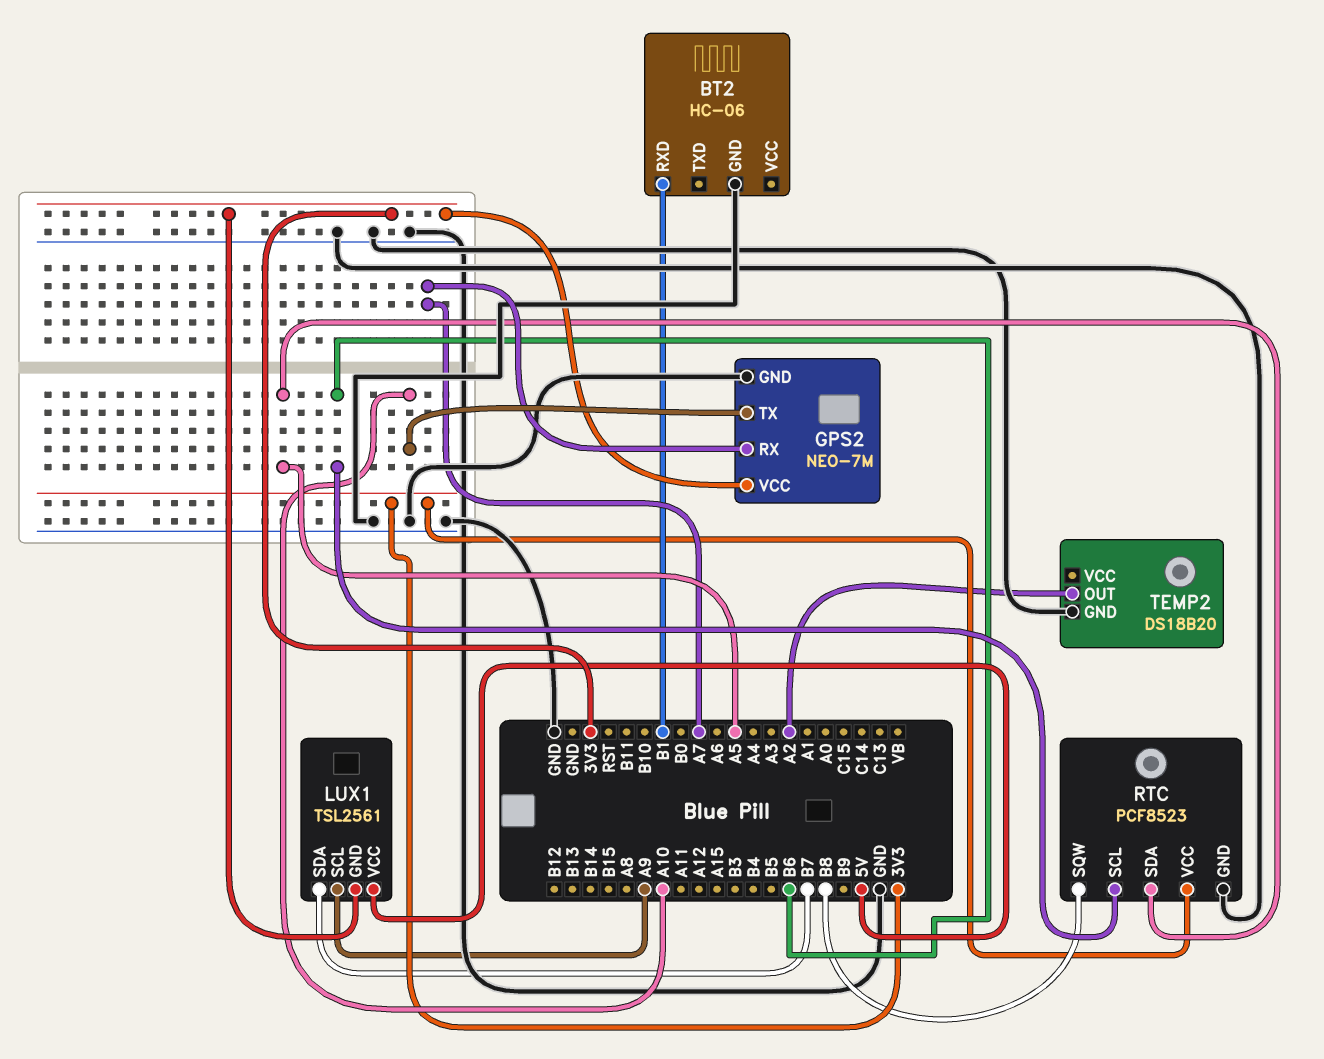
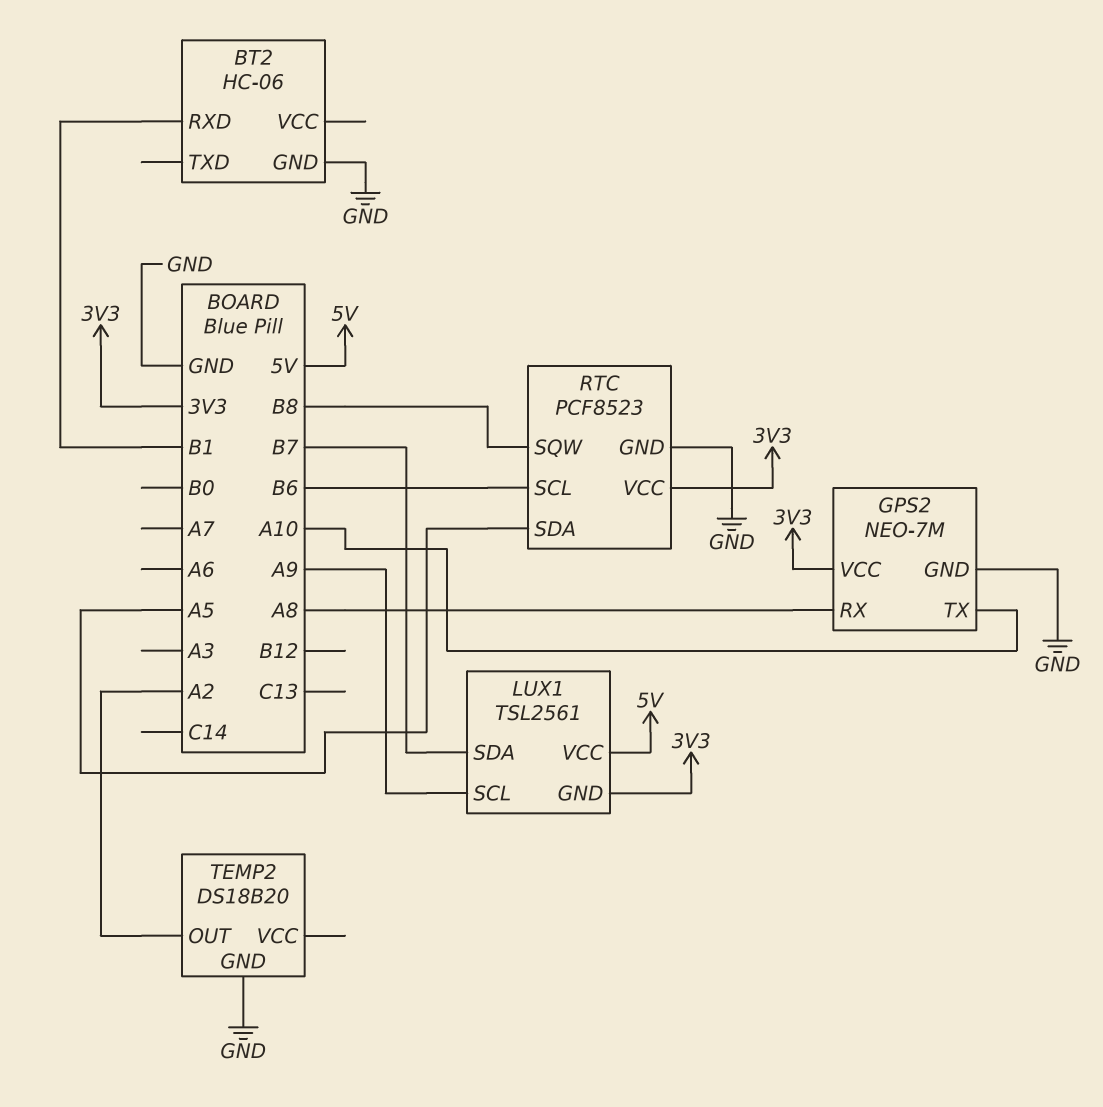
GPS2 pin RX: A7 -> A8

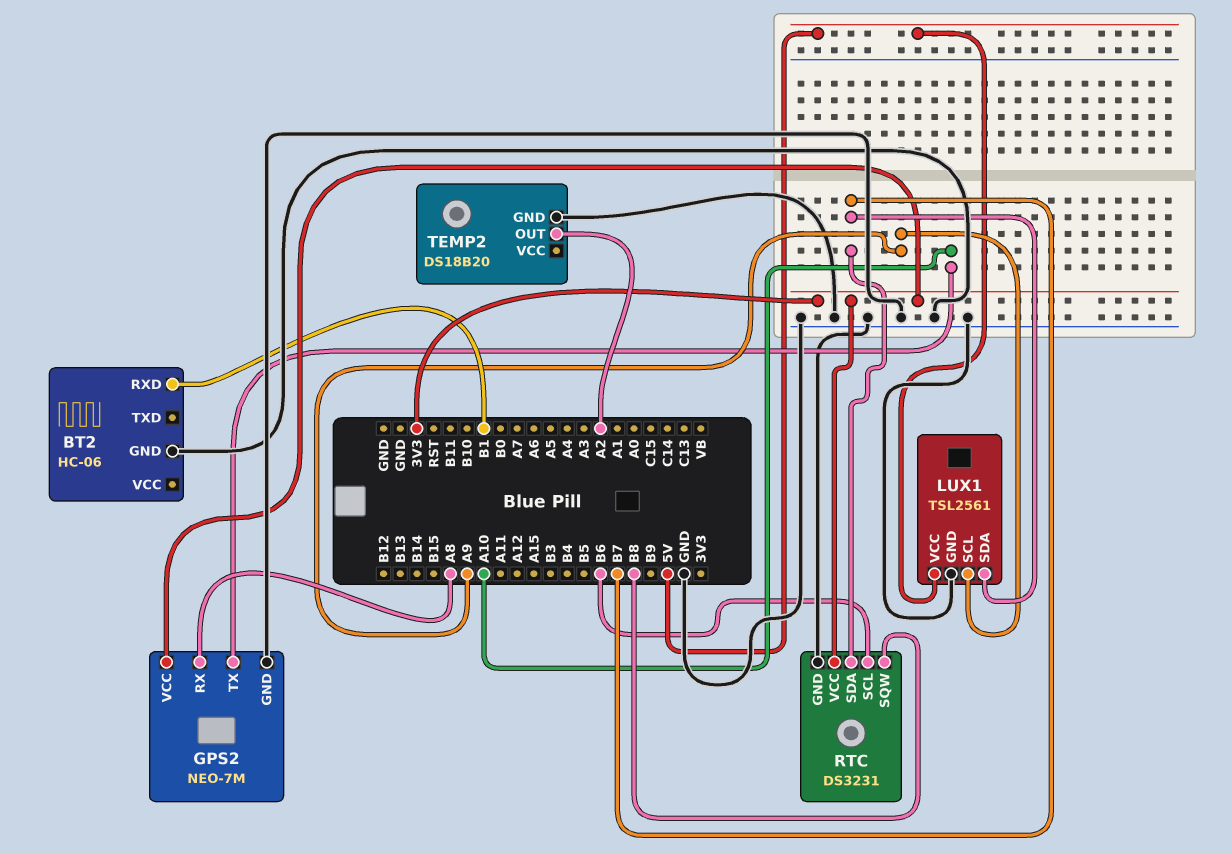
LUX1 pin GND: 3V3 -> GND
RTC: PCF8523 -> DS3231
RTC pin SDA: A5 -> B7

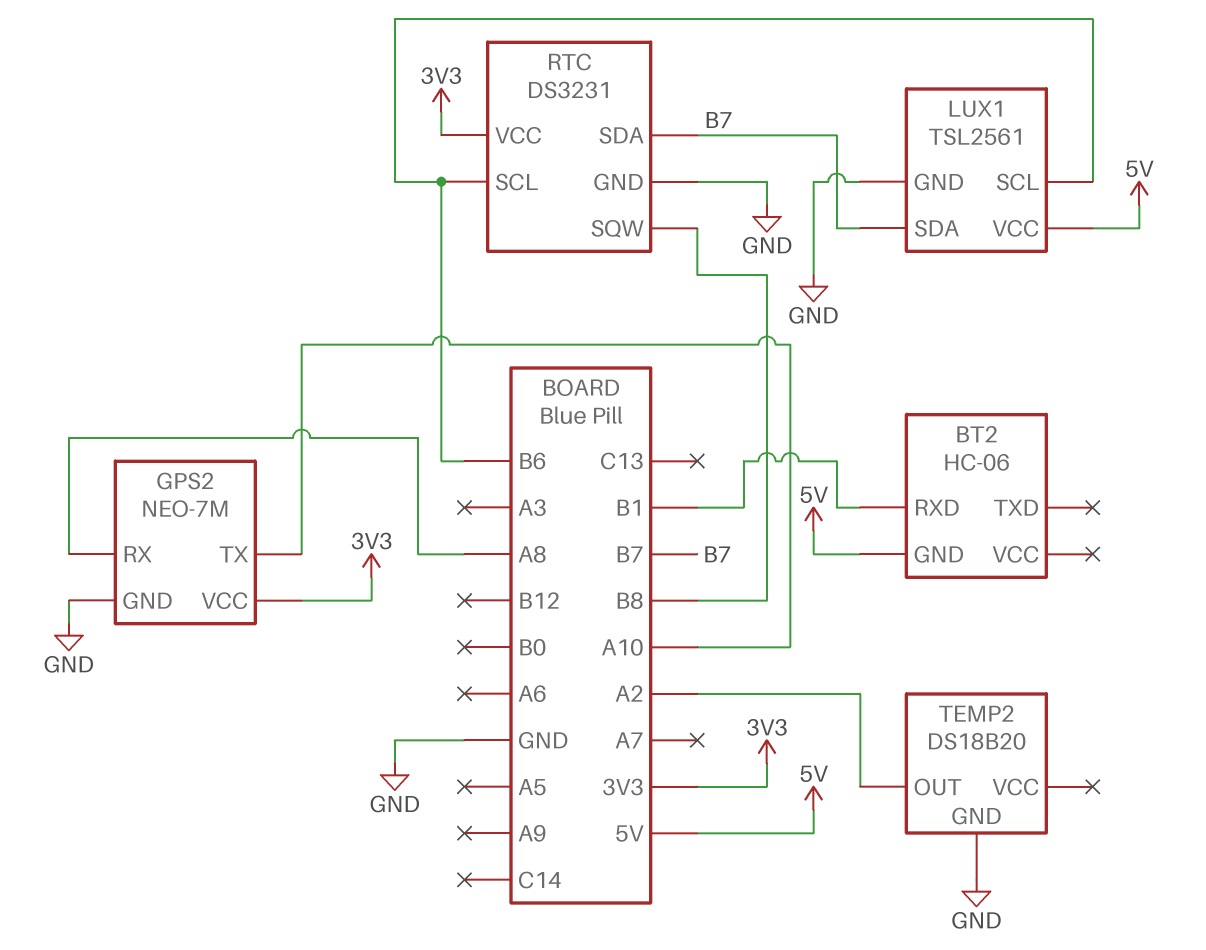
BT2 pin GND: GND -> 5V
LUX1 pin SCL: A9 -> B6

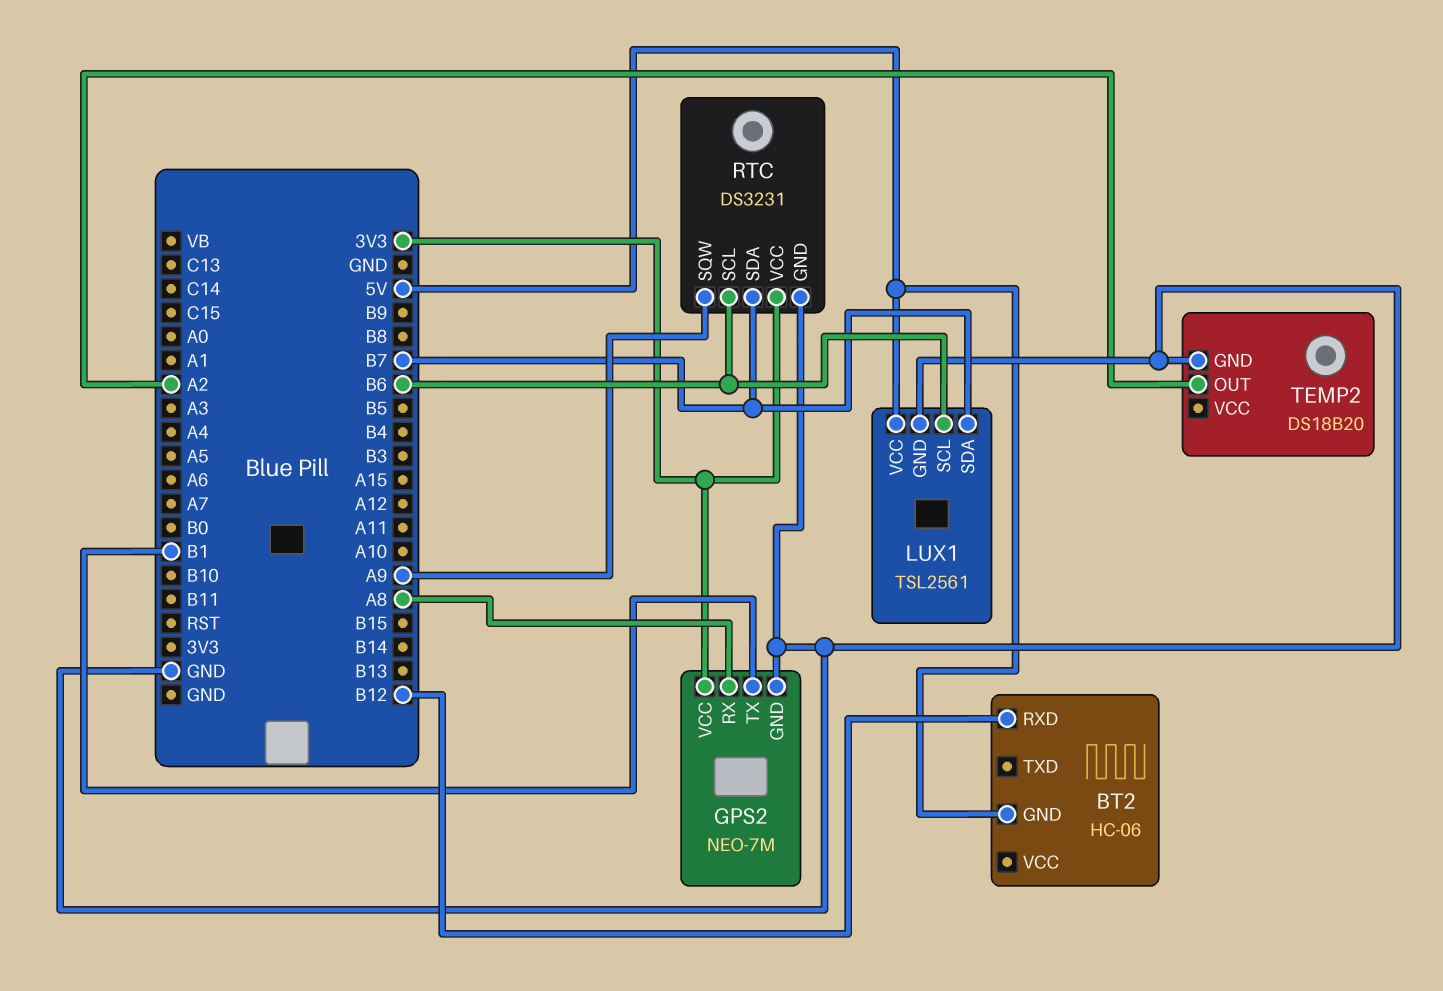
BT2 pin RXD: B1 -> B12
GPS2 pin TX: A10 -> B1
RTC pin SQW: B8 -> A9

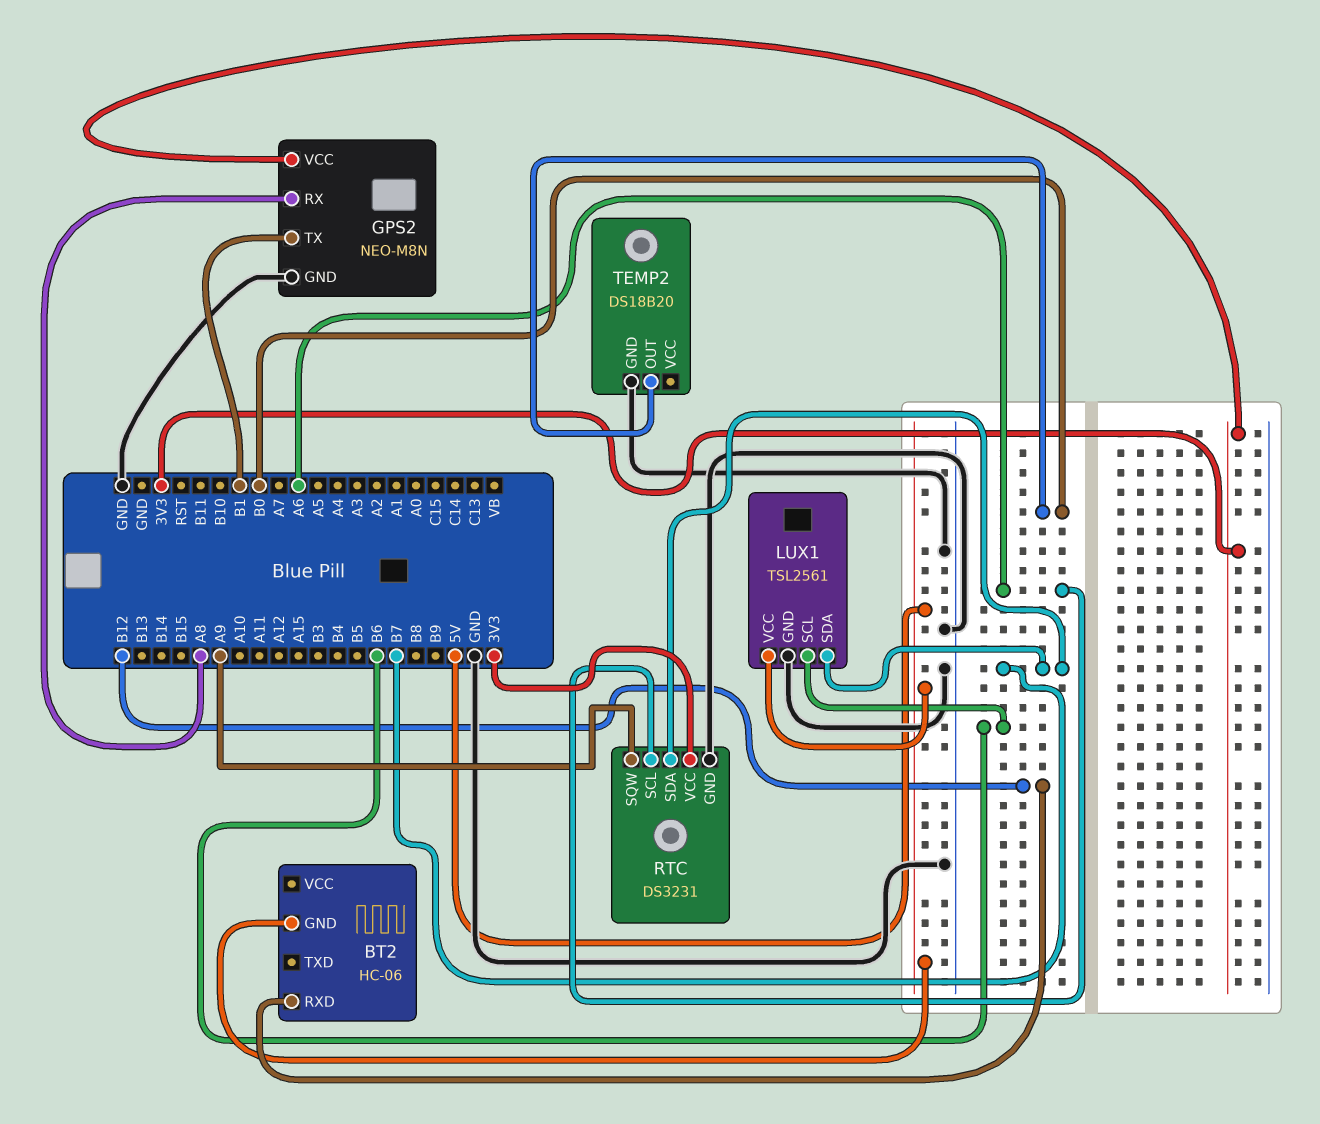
GPS2: NEO-7M -> NEO-M8N
RTC pin SCL: B6 -> A6
TEMP2 pin OUT: A2 -> B0

